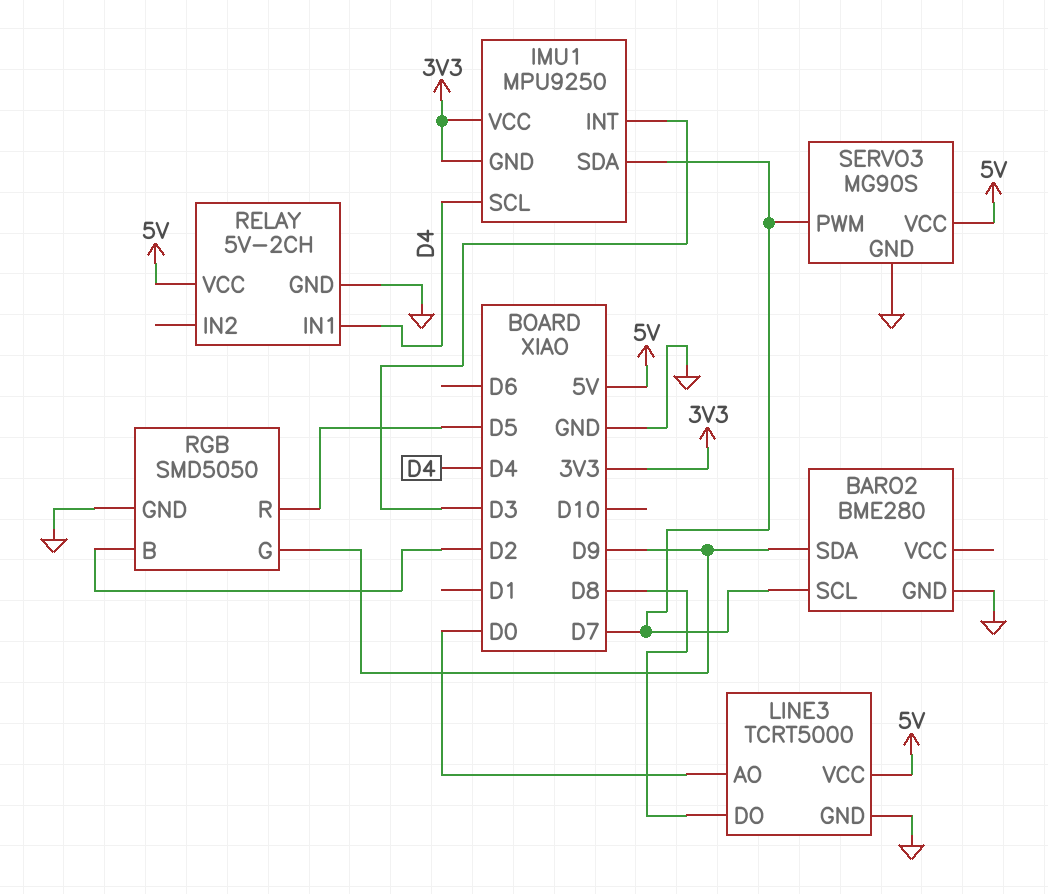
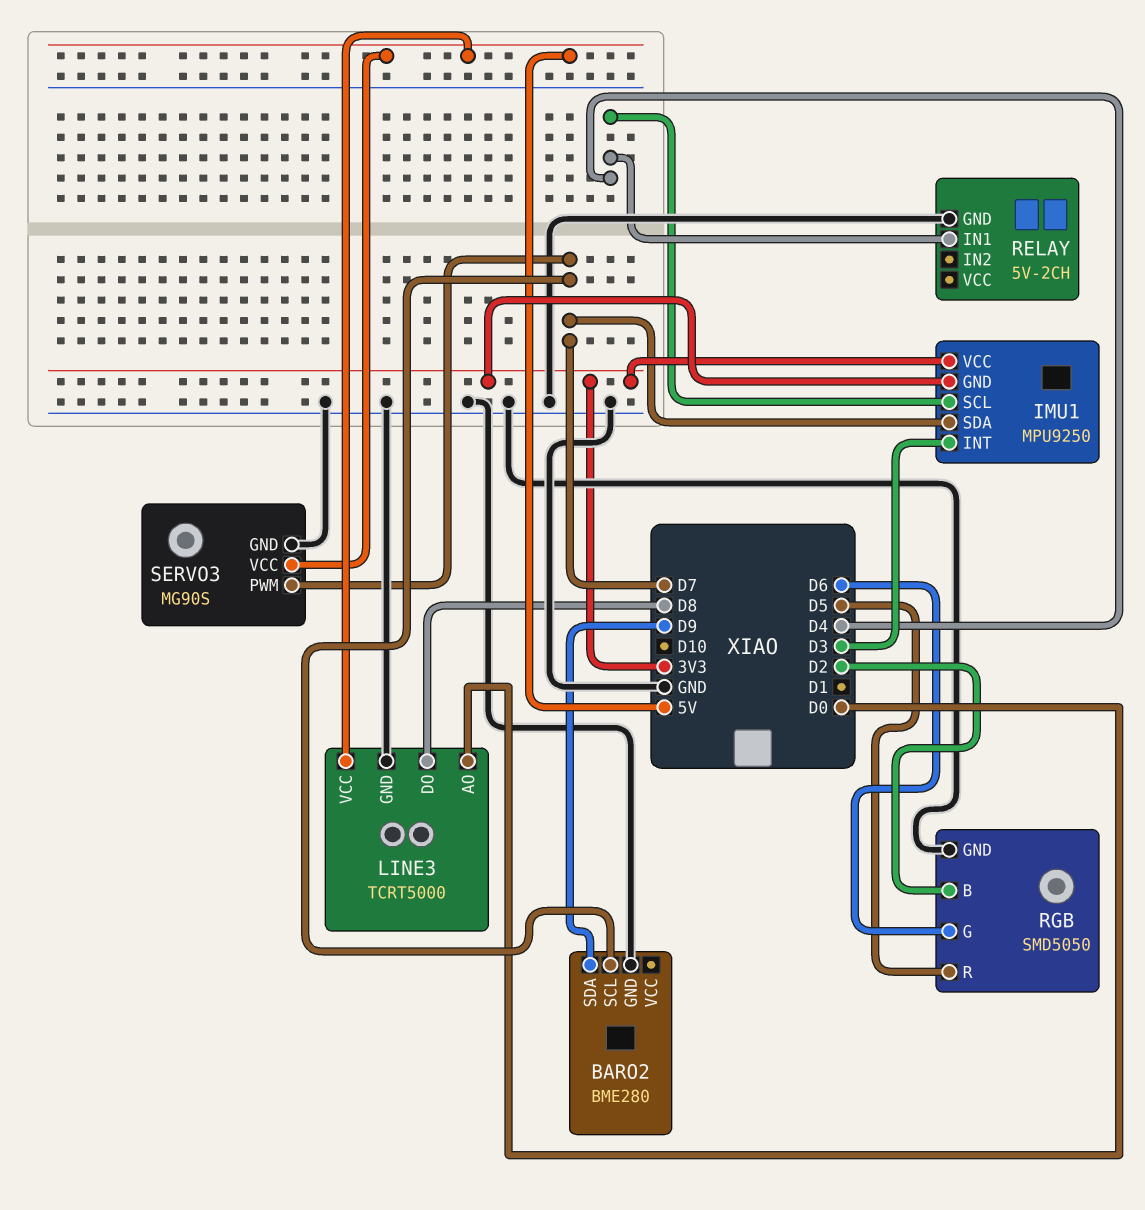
RELAY pin VCC: 5V -> none
RGB pin G: D9 -> D6

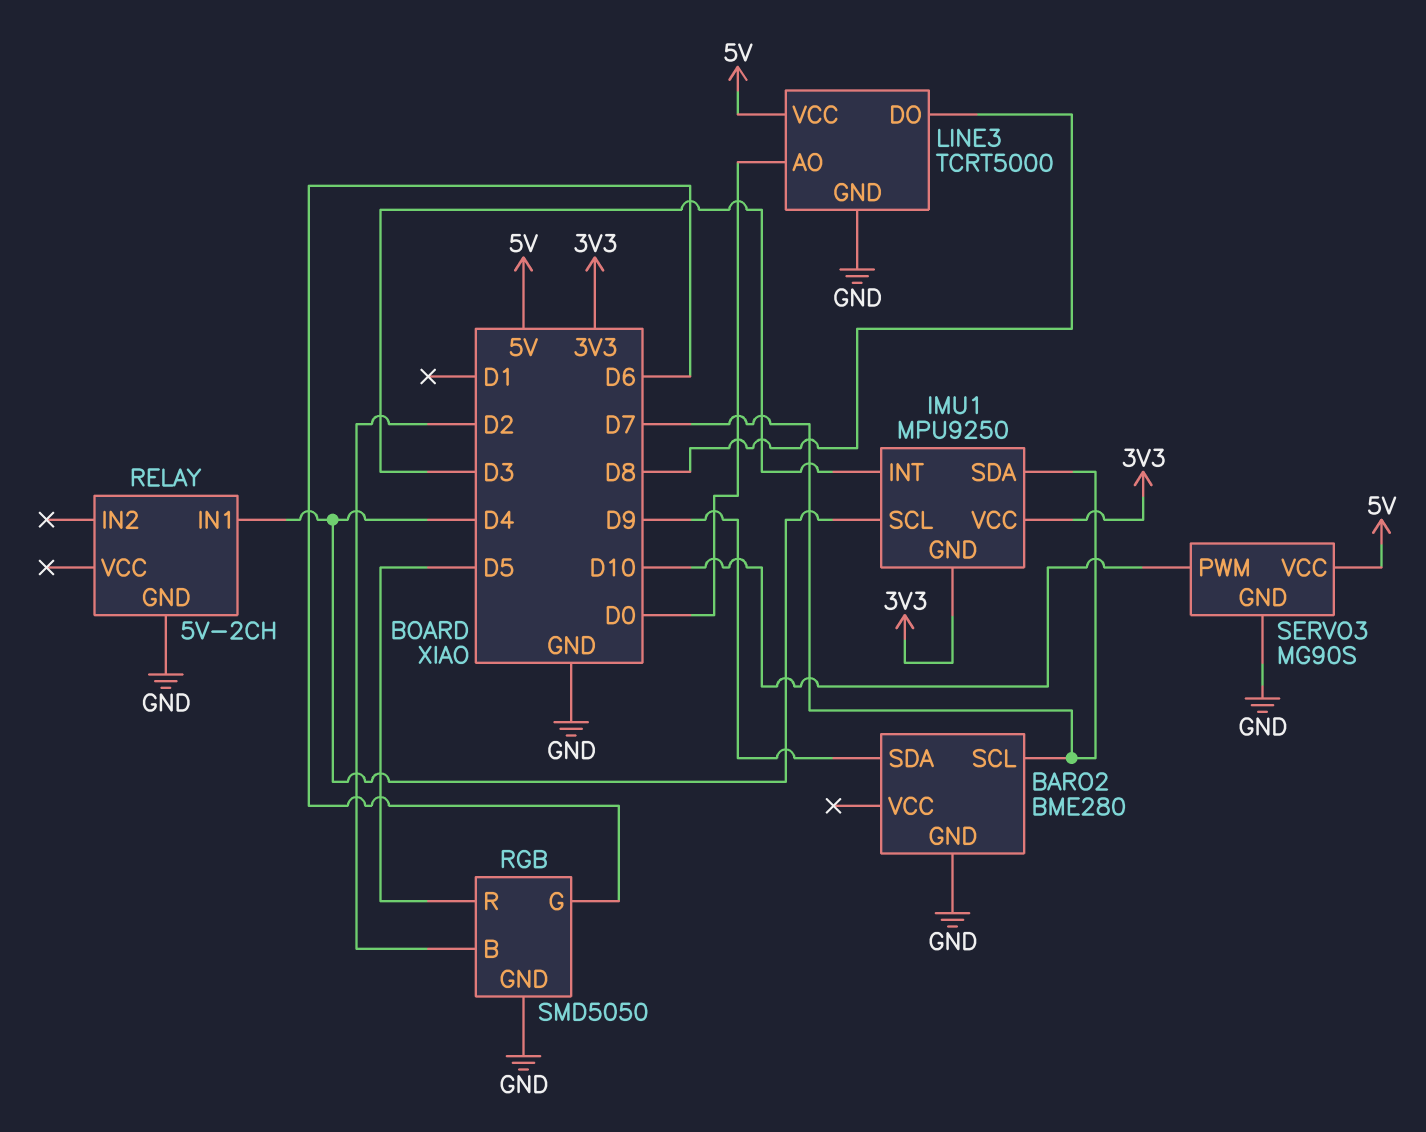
SERVO3 pin PWM: D7 -> D10

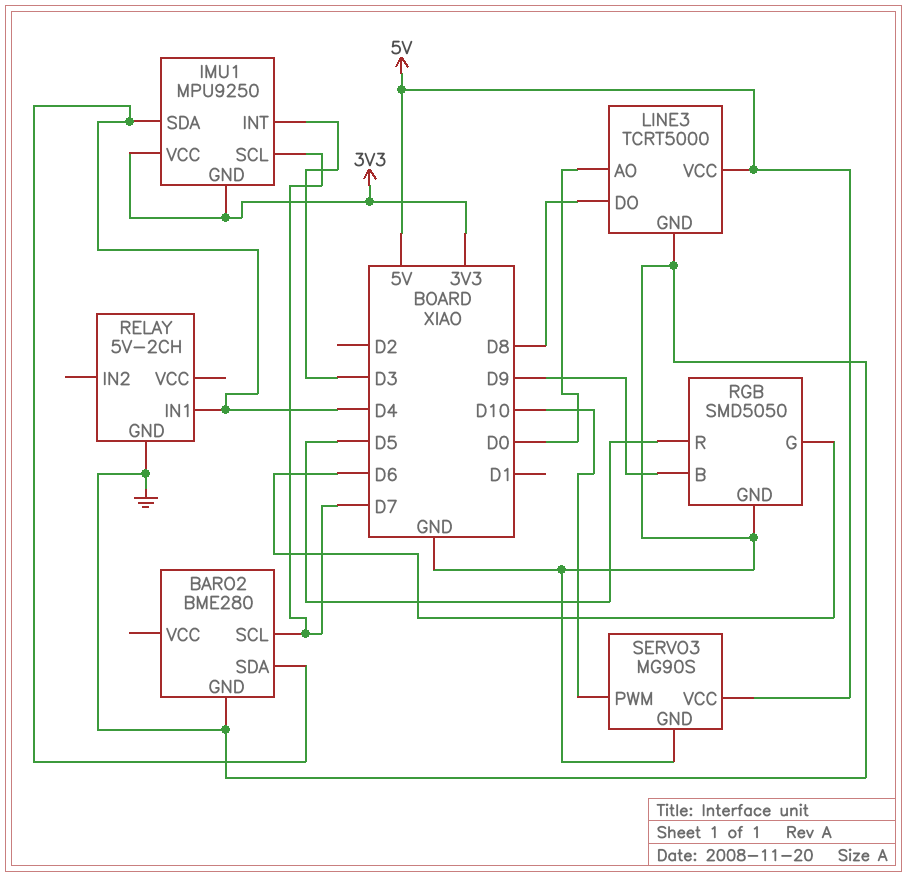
BARO2 pin SDA: D9 -> D4
IMU1 pin SCL: D4 -> D7
IMU1 pin SDA: D7 -> D4
RGB pin B: D2 -> D9

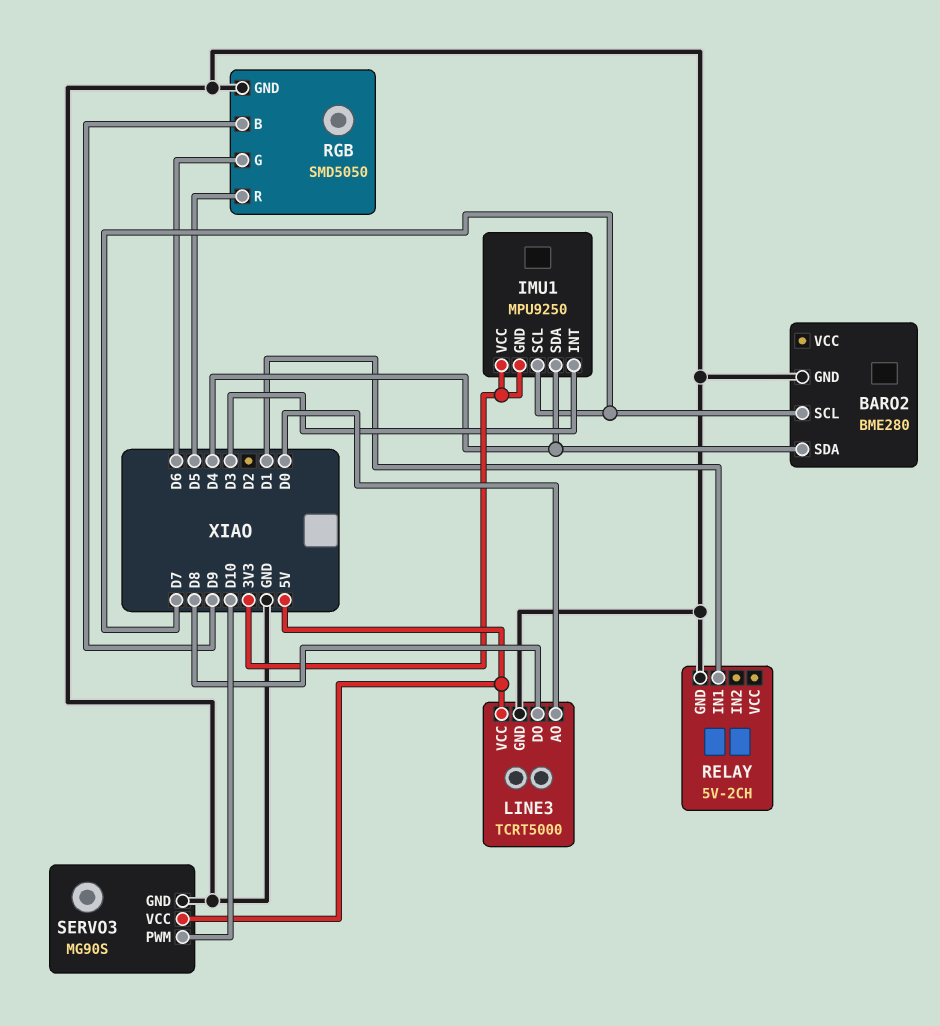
RELAY pin IN1: D4 -> D1

